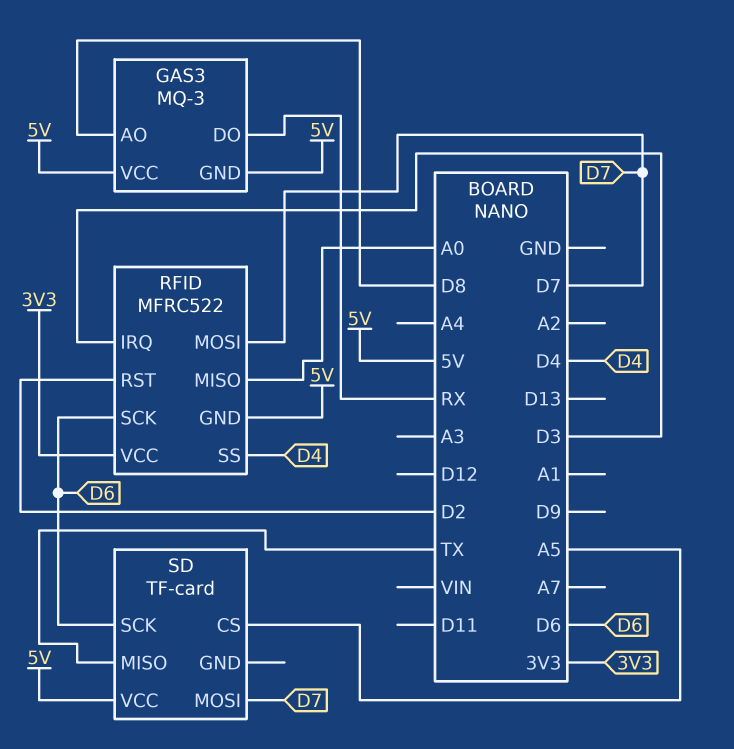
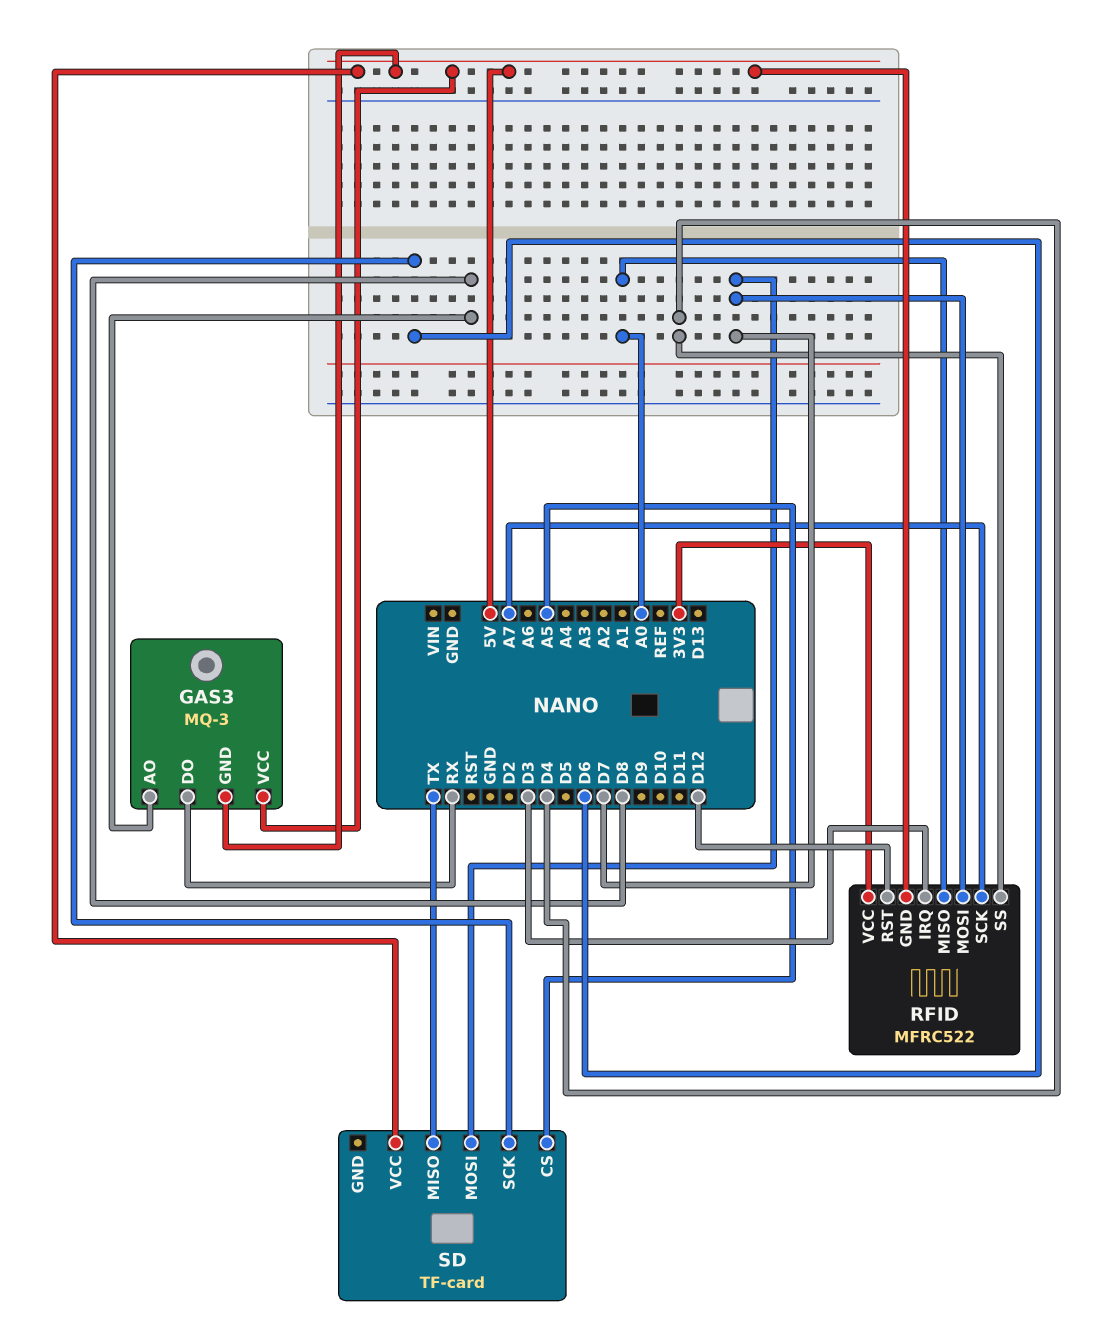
RFID pin RST: D2 -> D12
RFID pin SCK: D6 -> A7

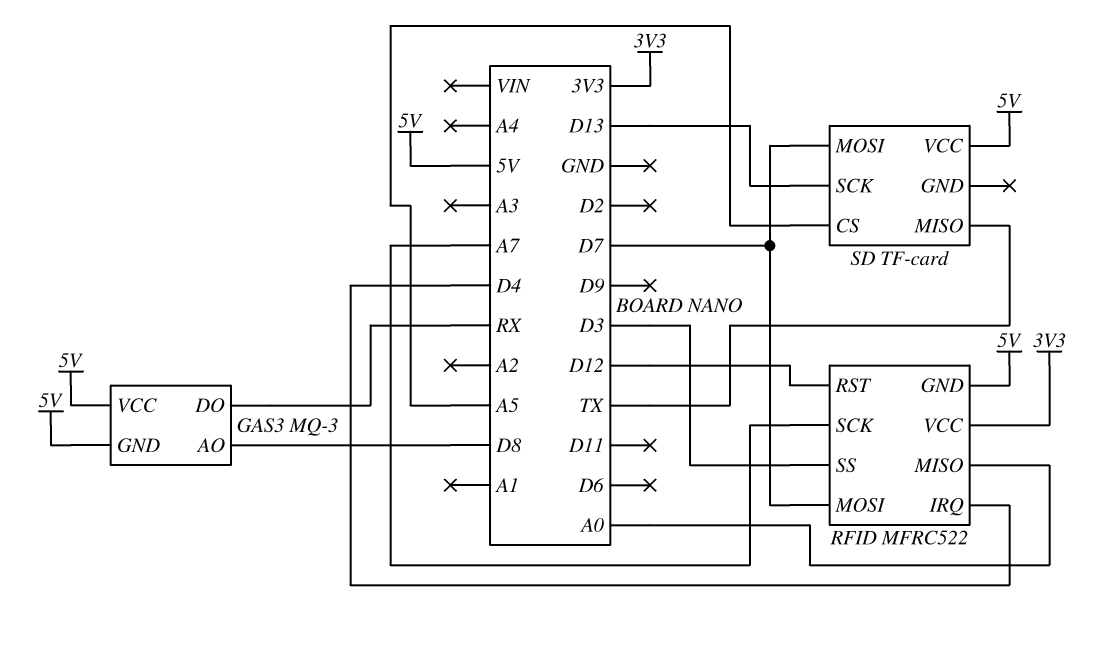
RFID pin IRQ: D3 -> D4
RFID pin SS: D4 -> D3
SD pin SCK: D6 -> D13

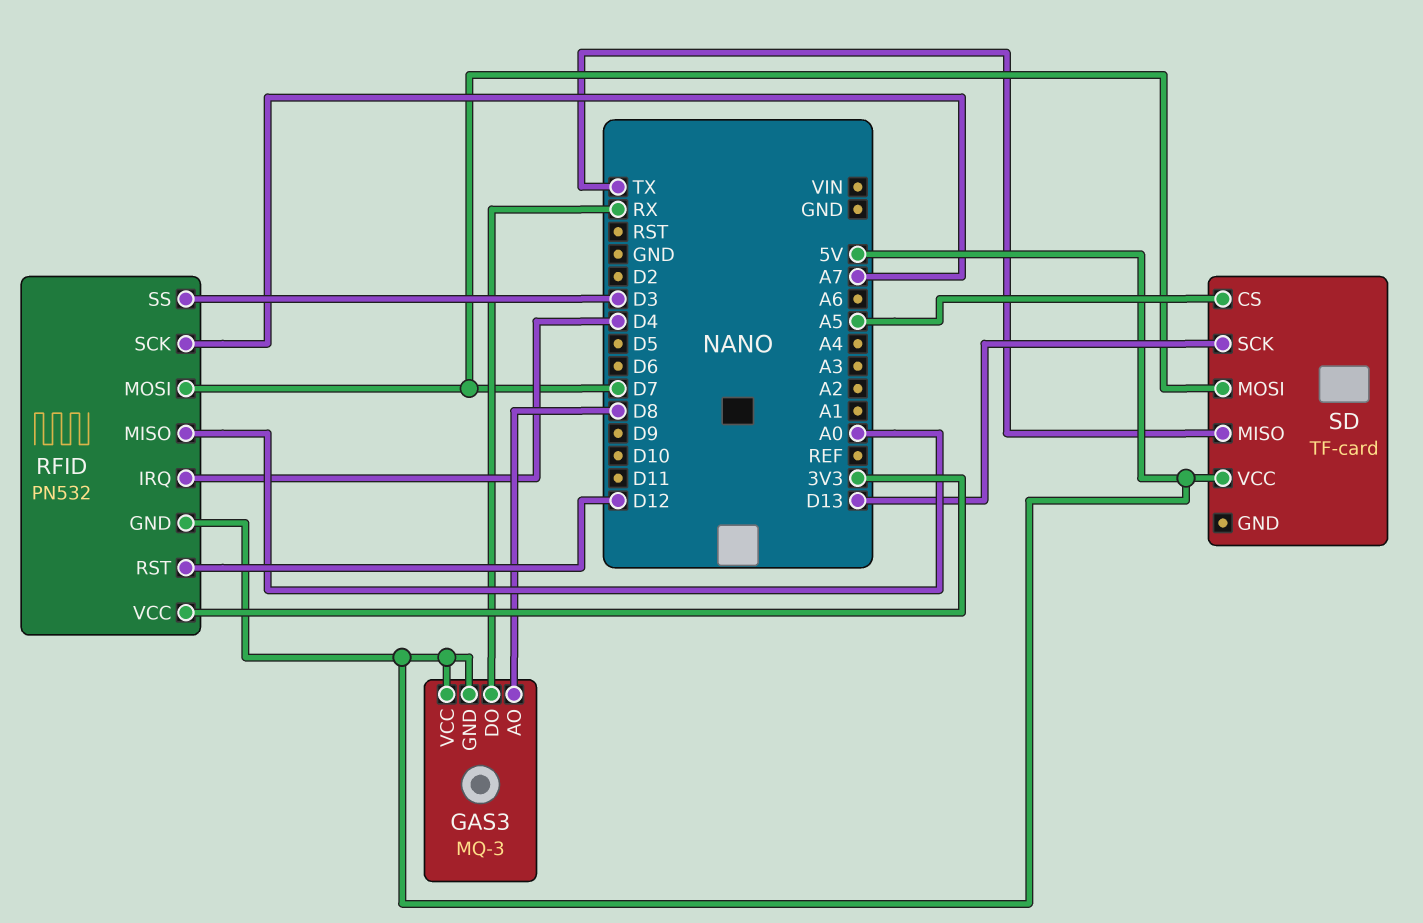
RFID: MFRC522 -> PN532

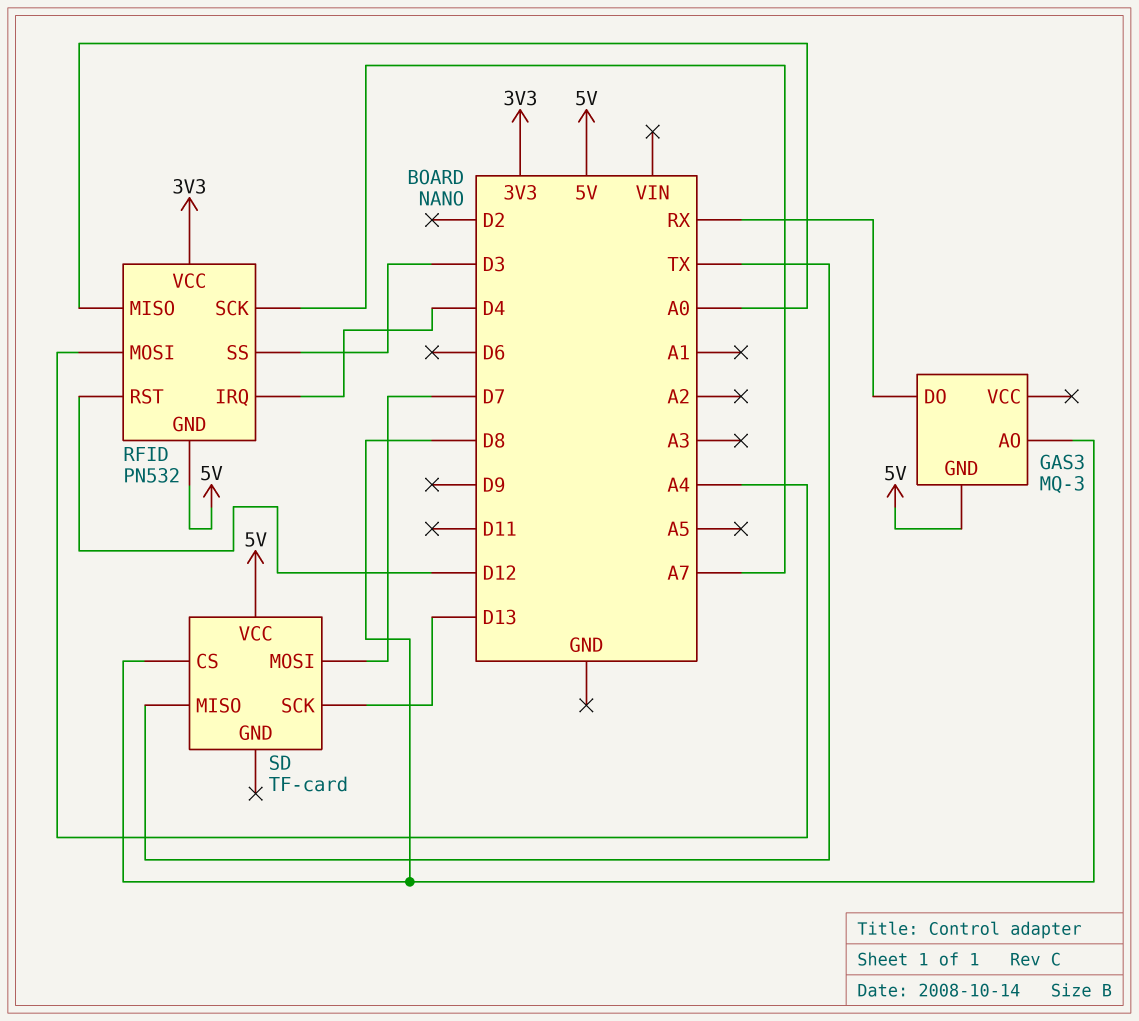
GAS3 pin VCC: 5V -> none
RFID pin MOSI: D7 -> A4
SD pin CS: A5 -> D8

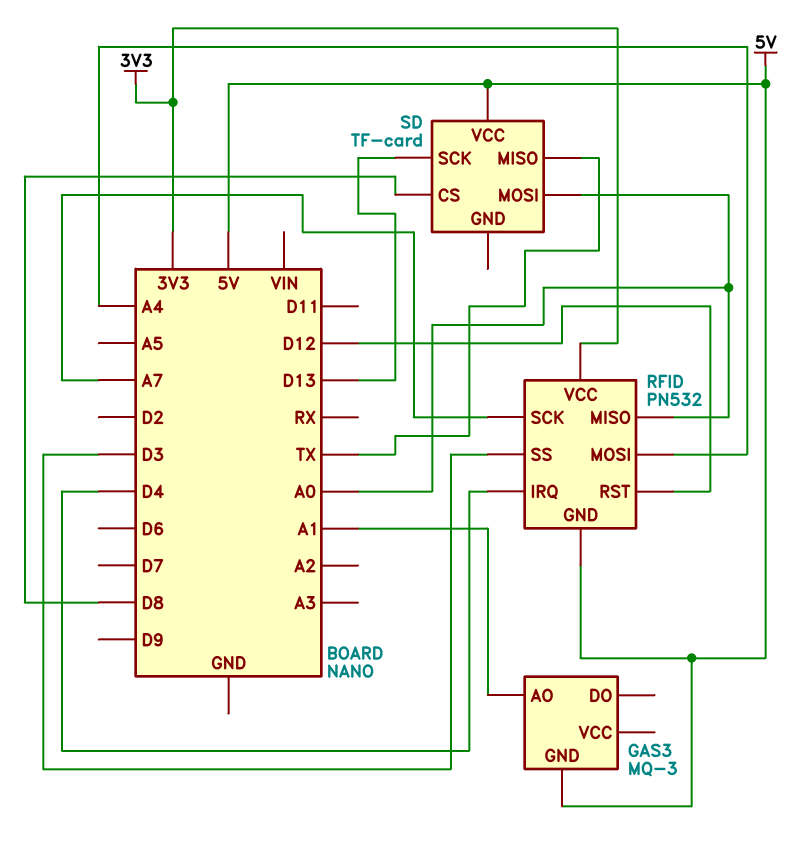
GAS3 pin AO: D8 -> A1
GAS3 pin DO: RX -> none
SD pin MOSI: D7 -> A0

